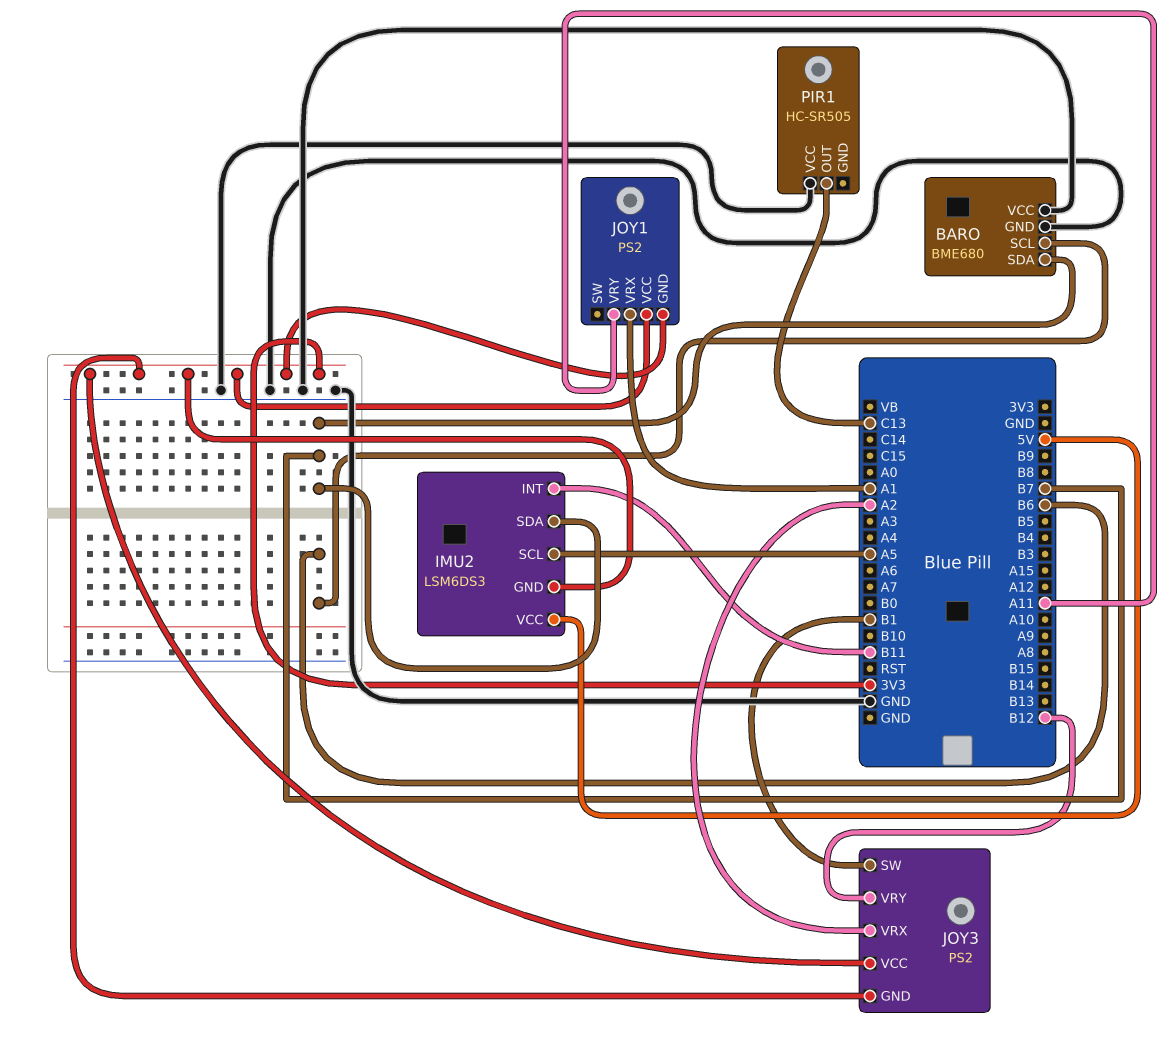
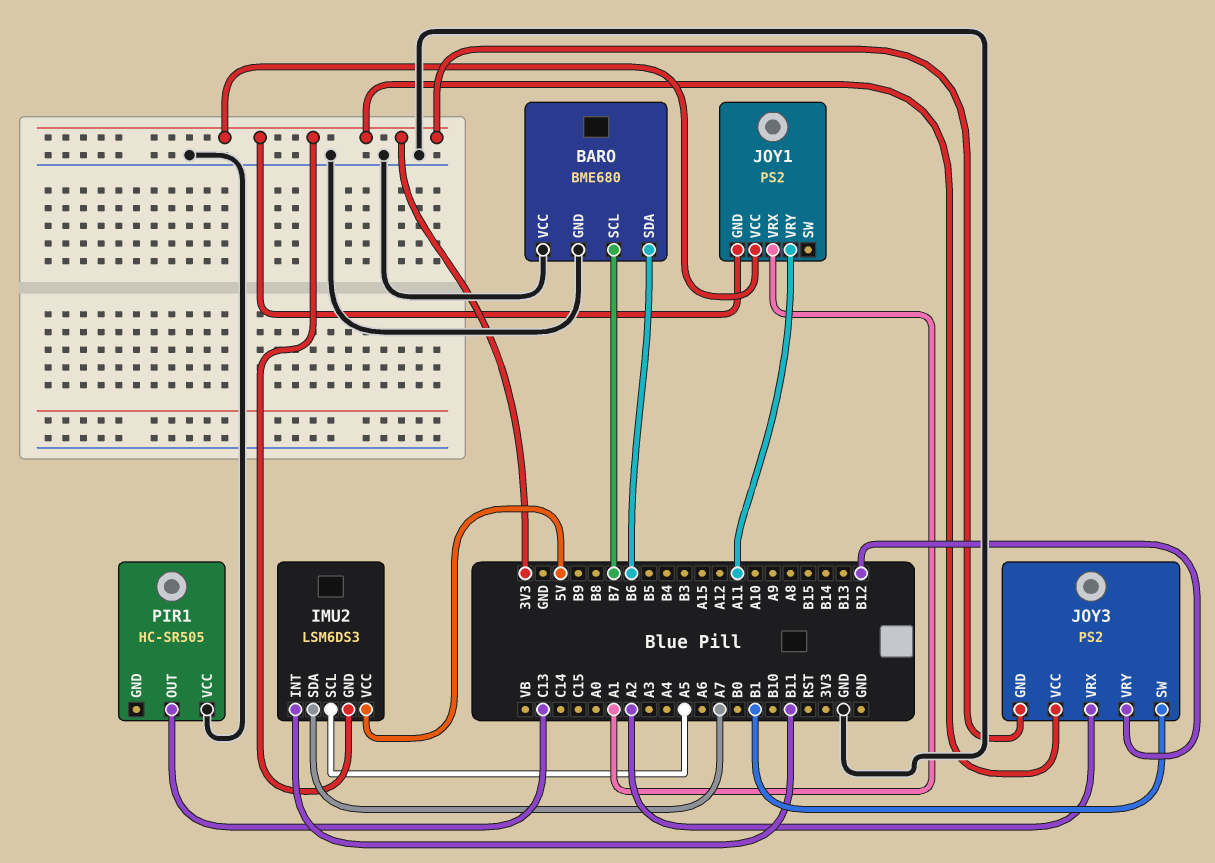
BARO pin SCL: B6 -> B7
BARO pin SDA: B7 -> B6
IMU2 pin SDA: B7 -> A7

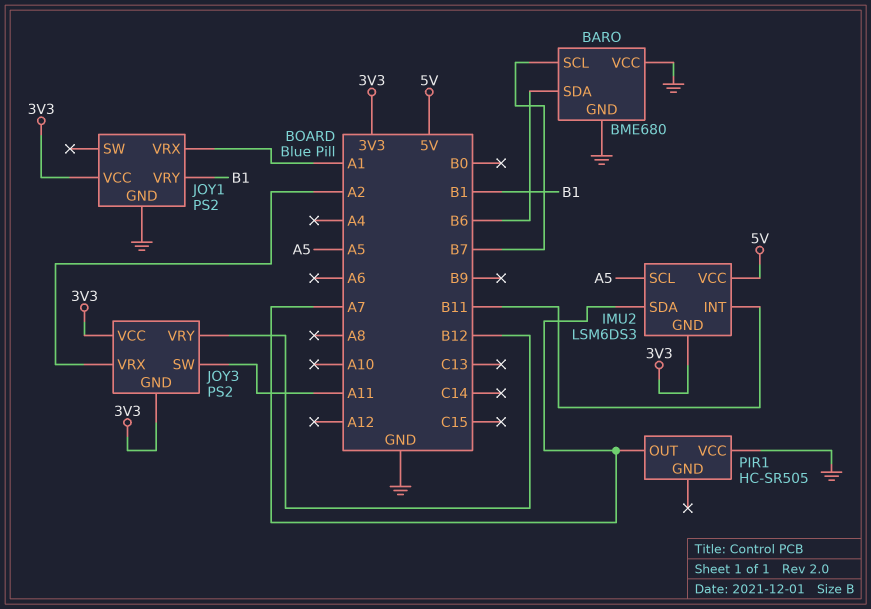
JOY1 pin GND: 3V3 -> GND
JOY1 pin VRY: A11 -> B1
JOY3 pin SW: B1 -> A11
PIR1 pin OUT: C13 -> A7

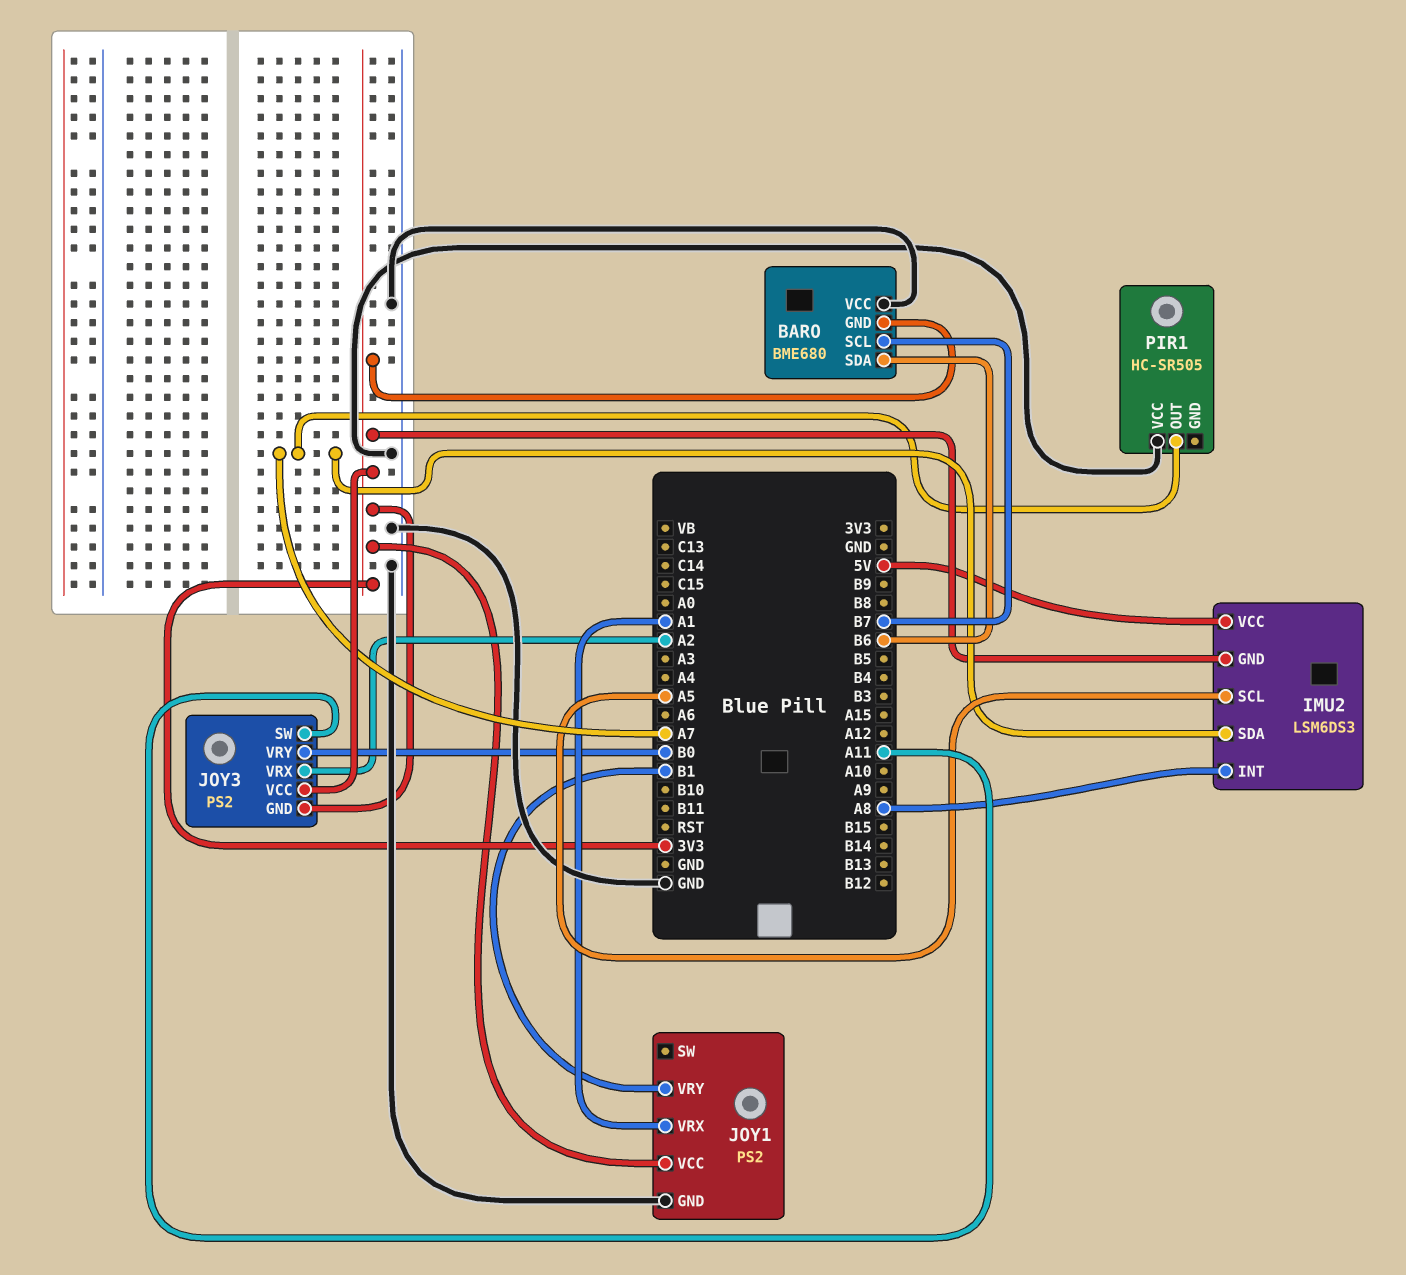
BARO pin GND: GND -> 3V3
IMU2 pin INT: B11 -> A8
JOY3 pin VRY: B12 -> B0

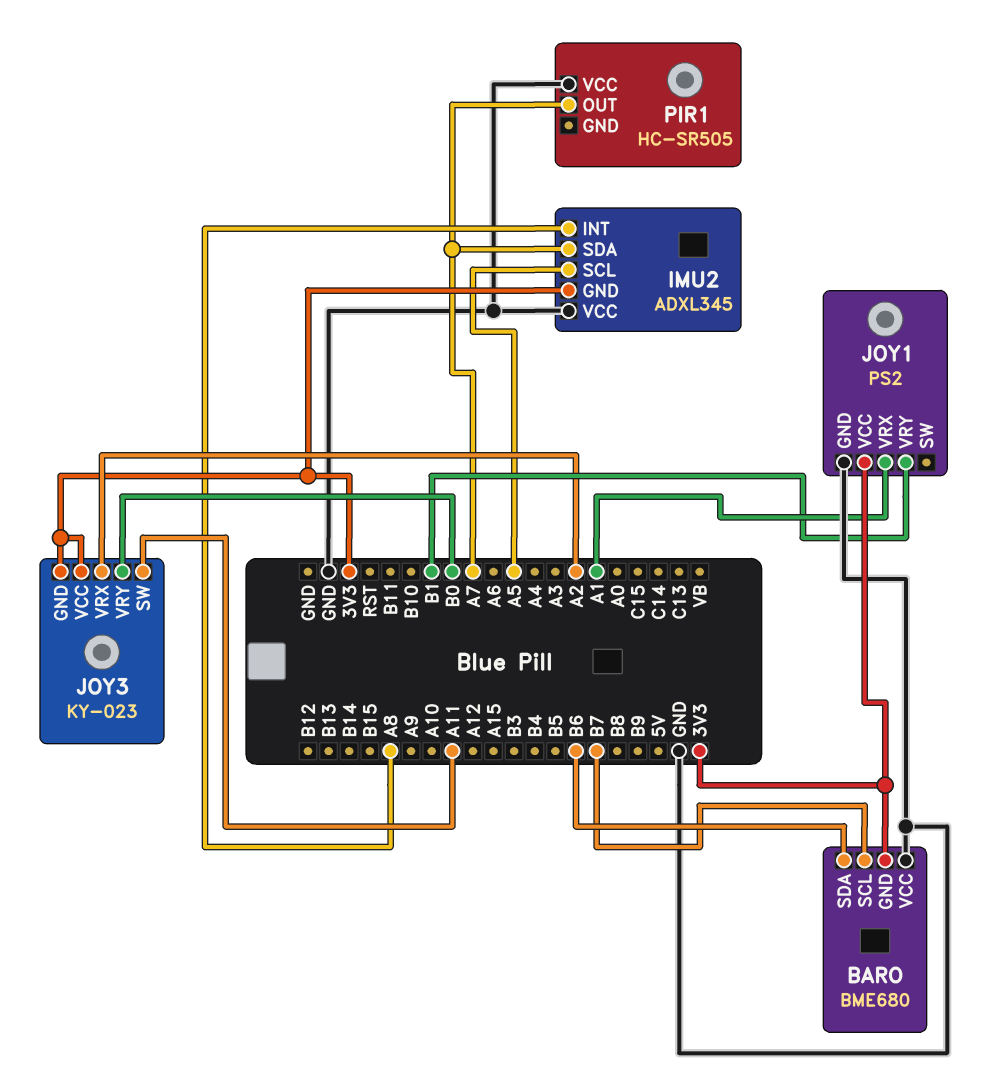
IMU2: LSM6DS3 -> ADXL345
IMU2 pin VCC: 5V -> GND
JOY3: PS2 -> KY-023

